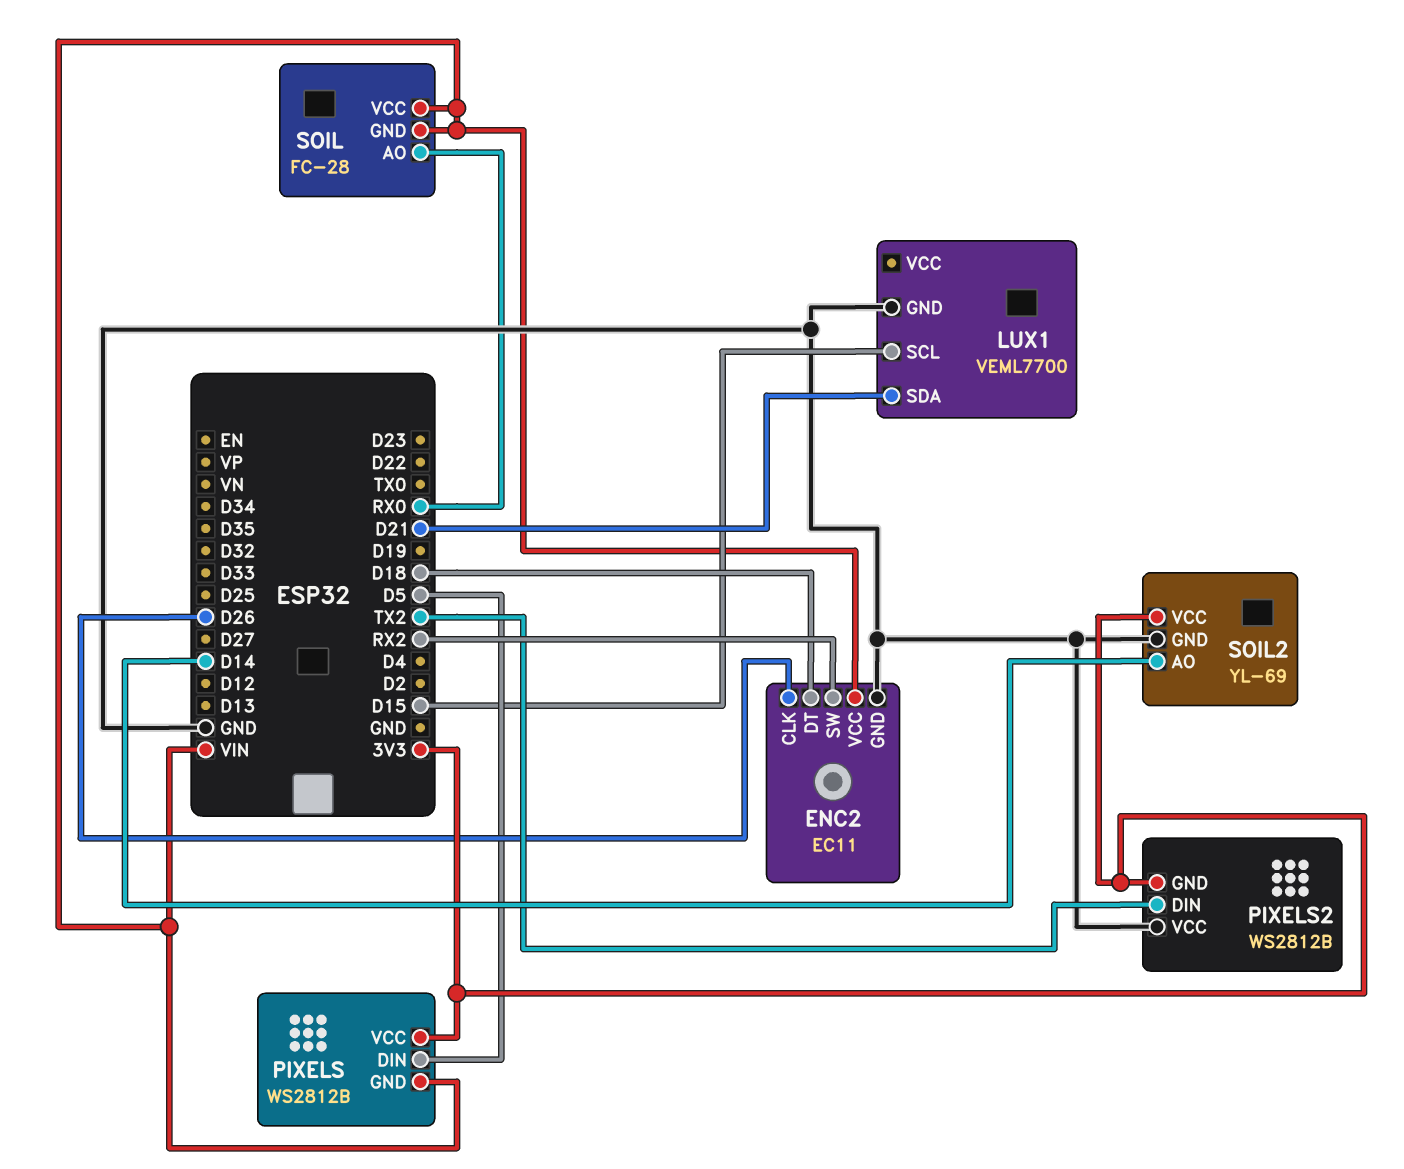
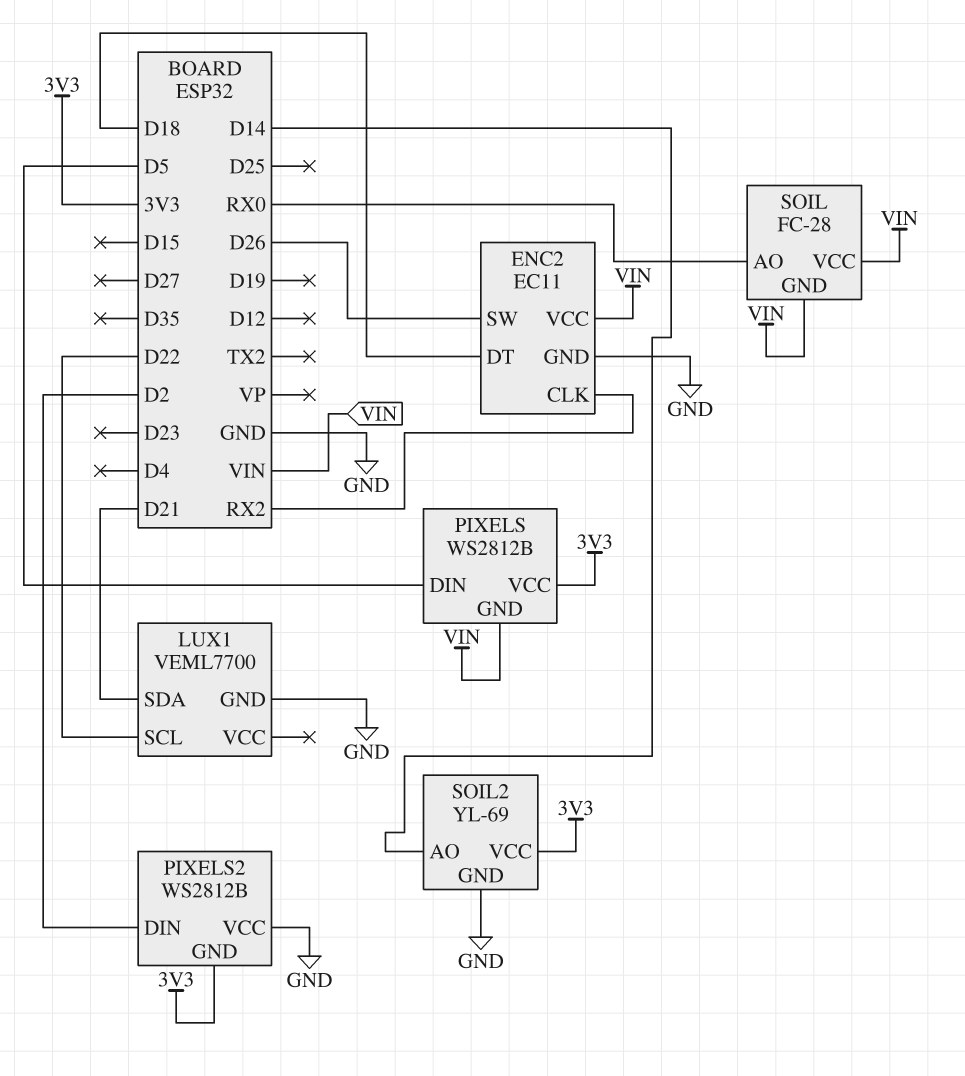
ENC2 pin CLK: D26 -> RX2
ENC2 pin SW: RX2 -> D26
LUX1 pin SCL: D15 -> D22
PIXELS2 pin DIN: TX2 -> D2

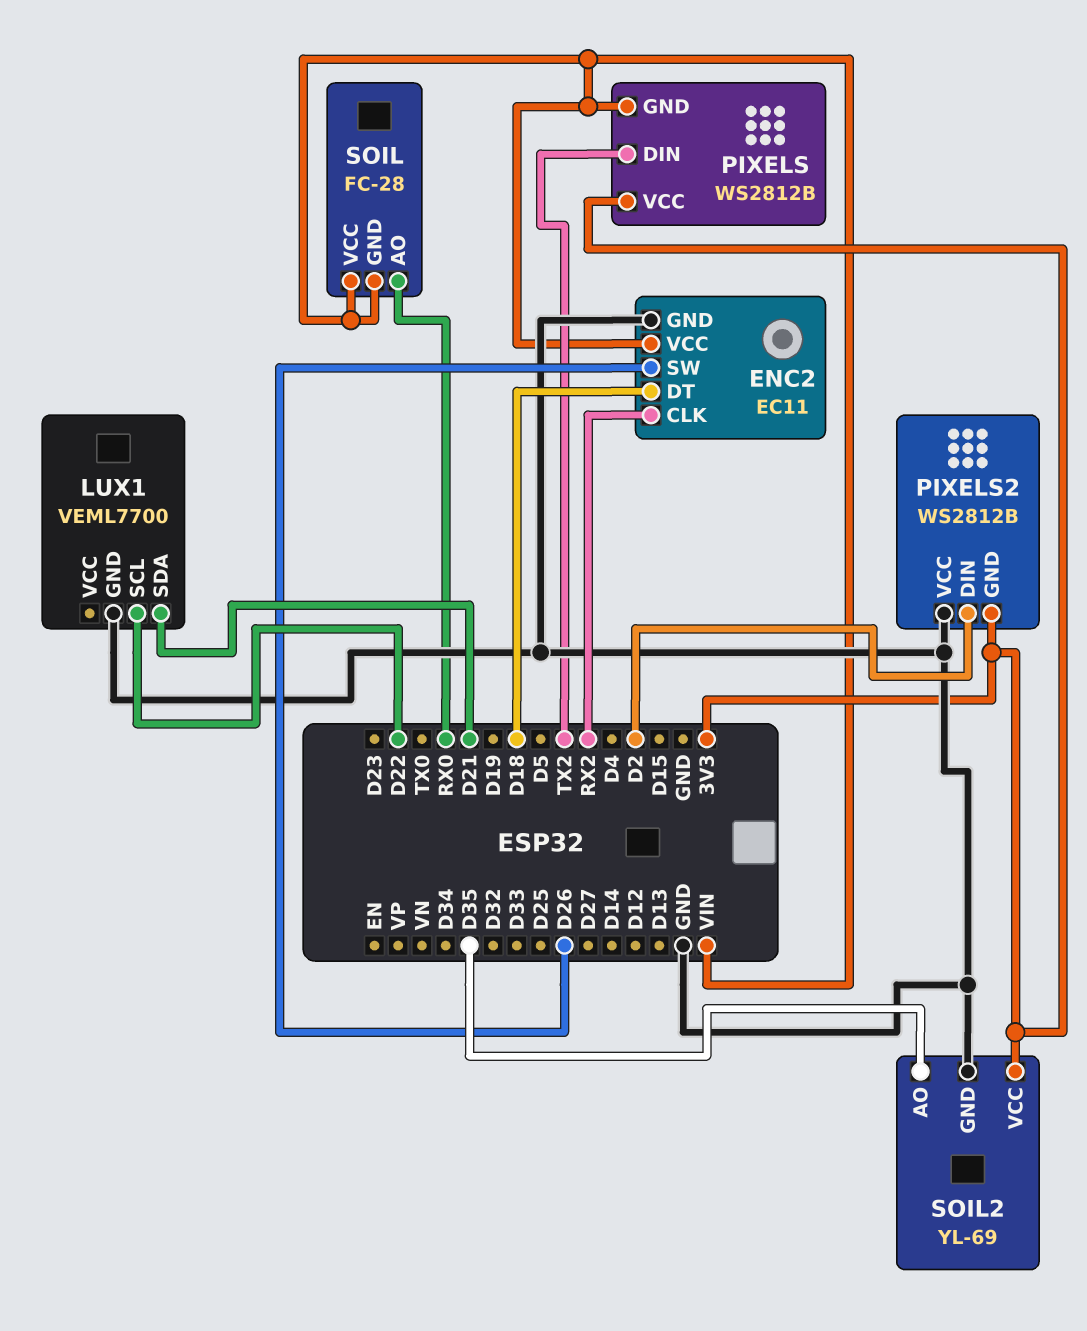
PIXELS pin DIN: D5 -> TX2
SOIL2 pin AO: D14 -> D35

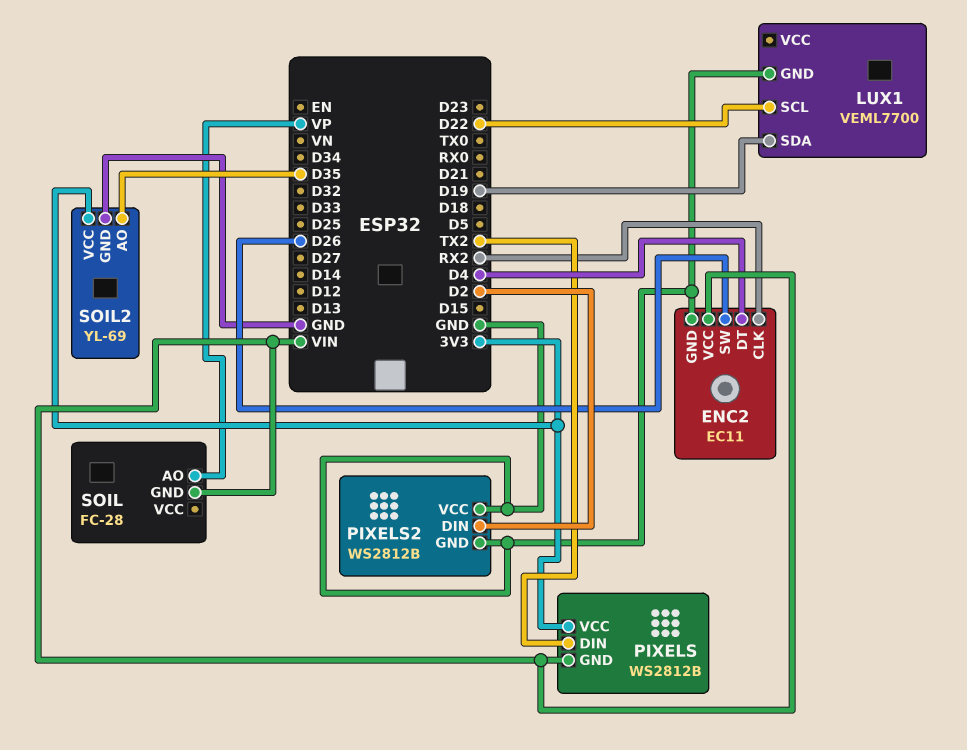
ENC2 pin DT: D18 -> D4
LUX1 pin SDA: D21 -> D19
PIXELS2 pin GND: 3V3 -> GND
SOIL pin AO: RX0 -> VP
SOIL pin VCC: VIN -> none

